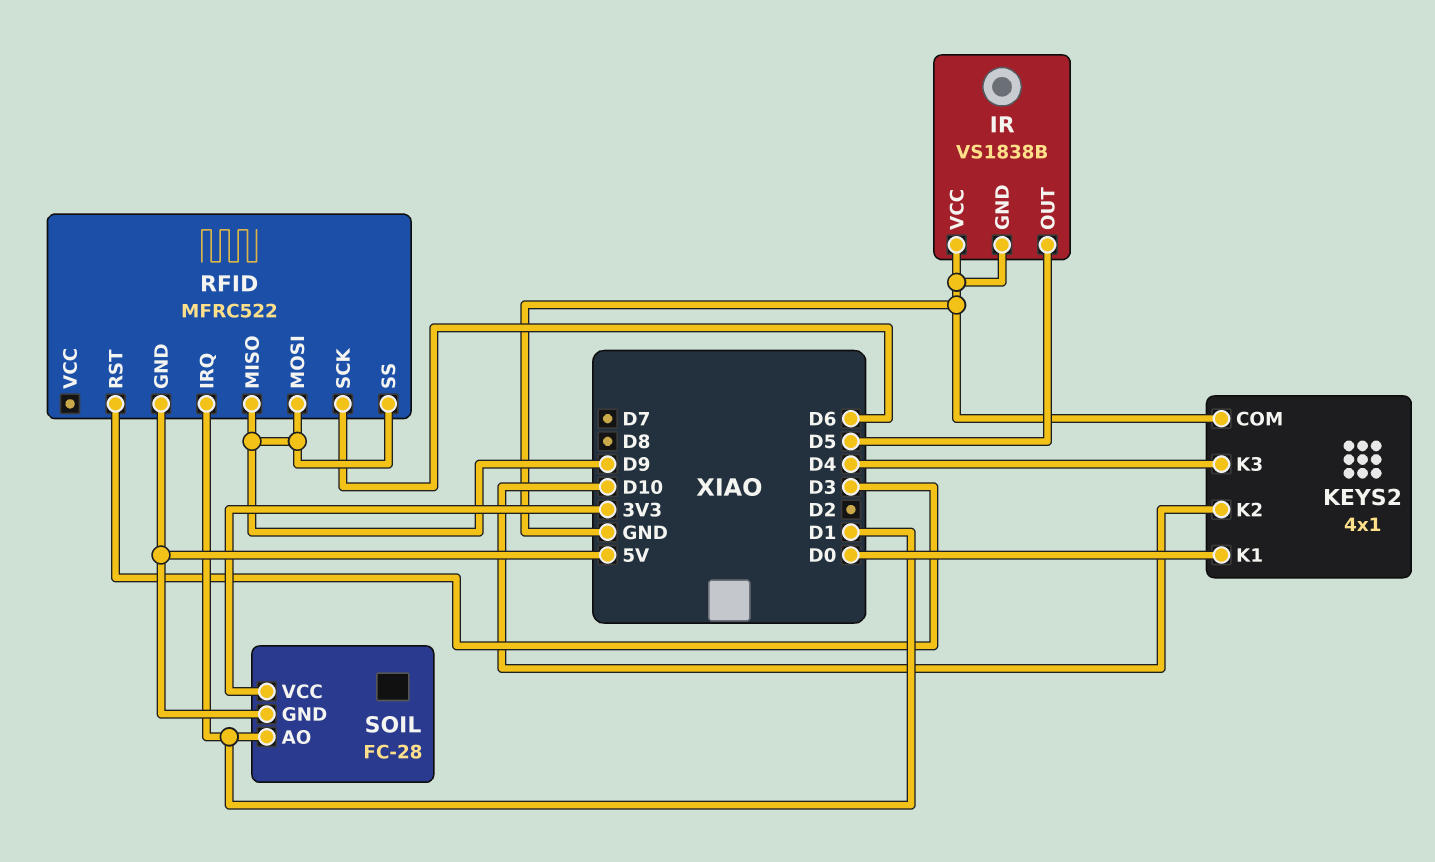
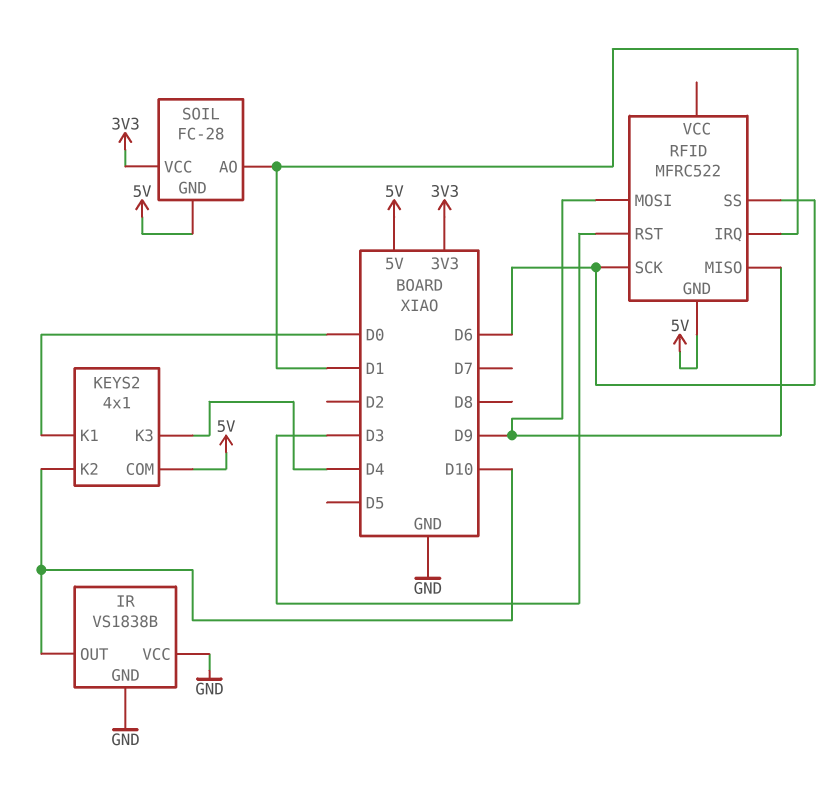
IR pin OUT: D5 -> D10
KEYS2 pin COM: GND -> 5V
RFID pin SS: D9 -> D6

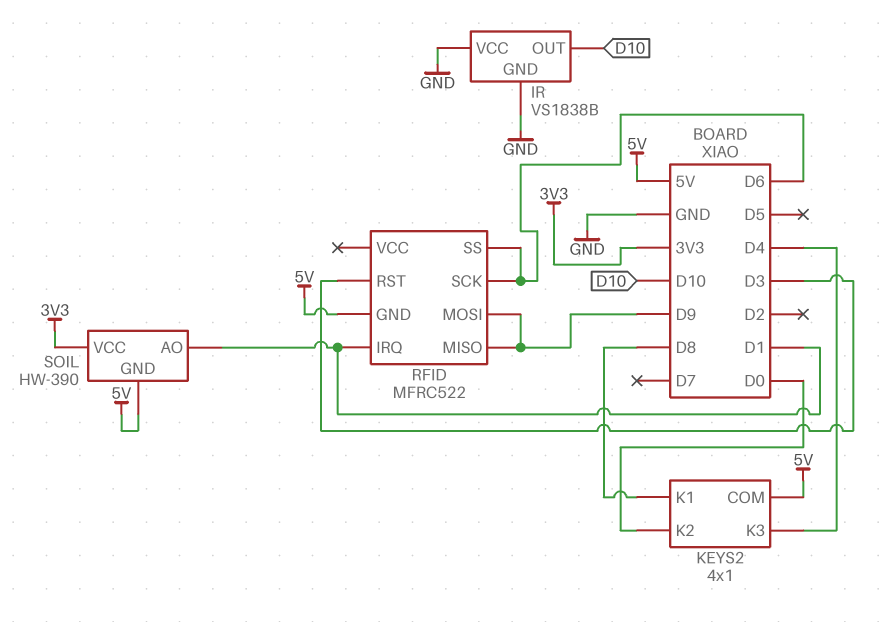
KEYS2 pin K1: D0 -> D8
KEYS2 pin K2: D10 -> D0
SOIL: FC-28 -> HW-390

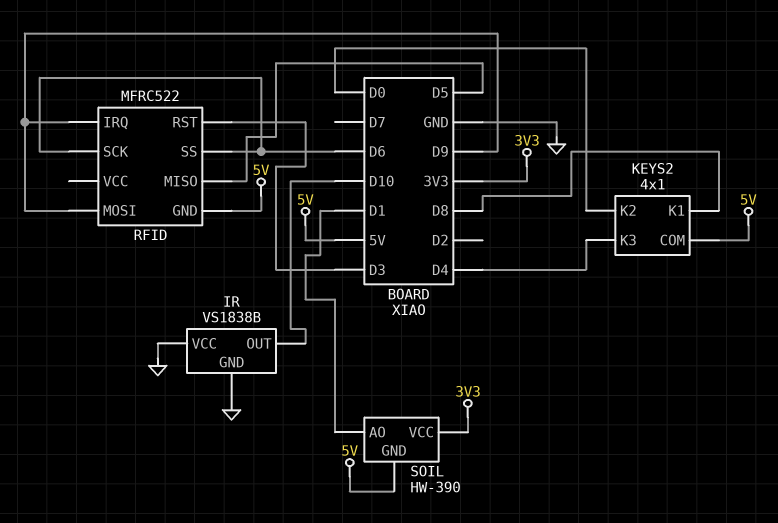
RFID pin IRQ: D1 -> D9
RFID pin MISO: D9 -> D5

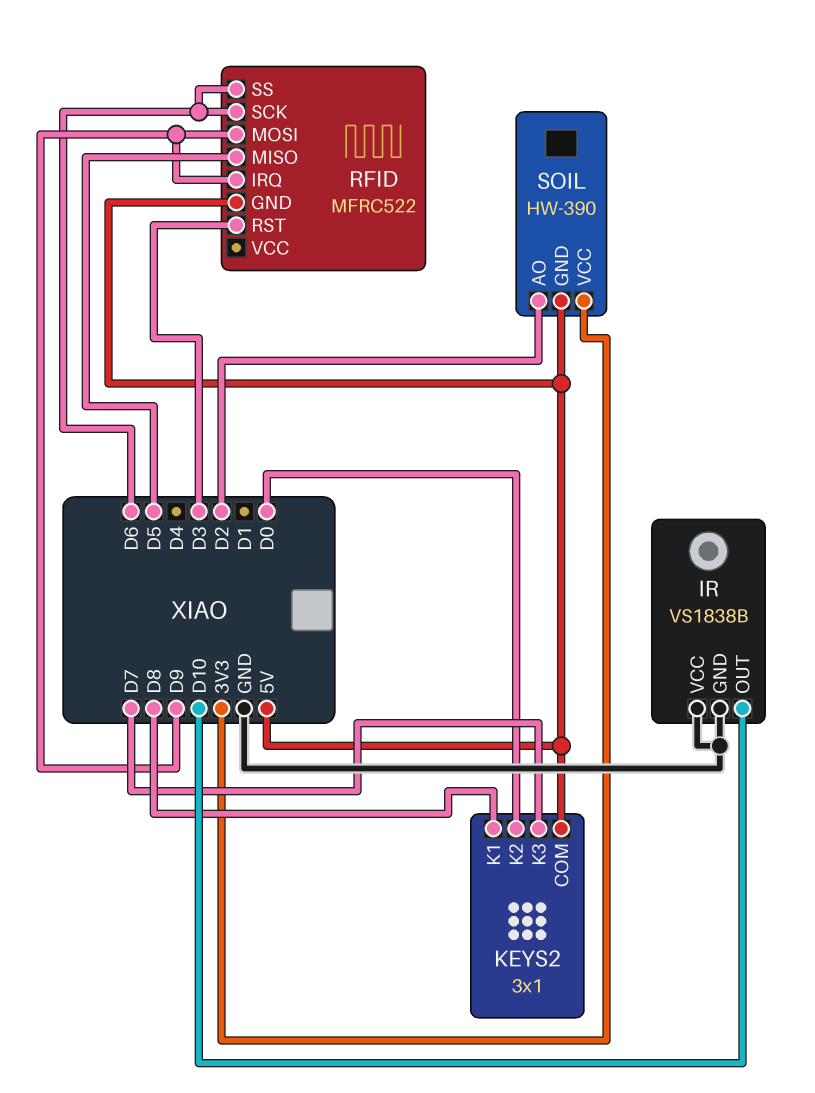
KEYS2: 4x1 -> 3x1
KEYS2 pin K3: D4 -> D7
SOIL pin AO: D1 -> D2

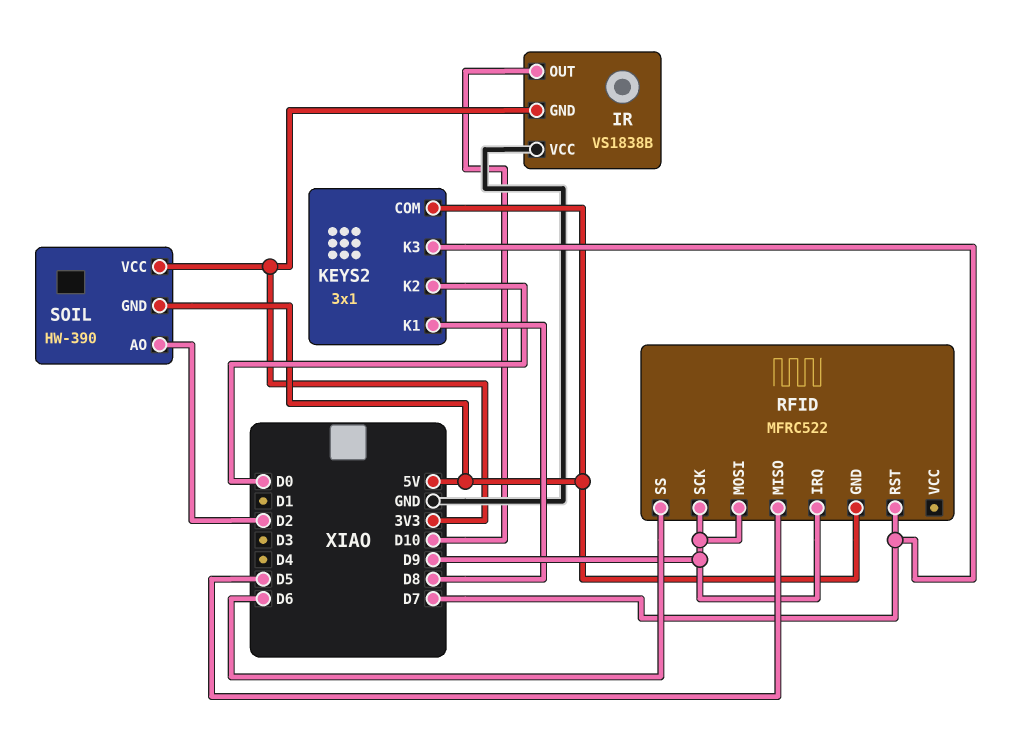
IR pin GND: GND -> 3V3
RFID pin RST: D3 -> D7
RFID pin SCK: D6 -> D9

